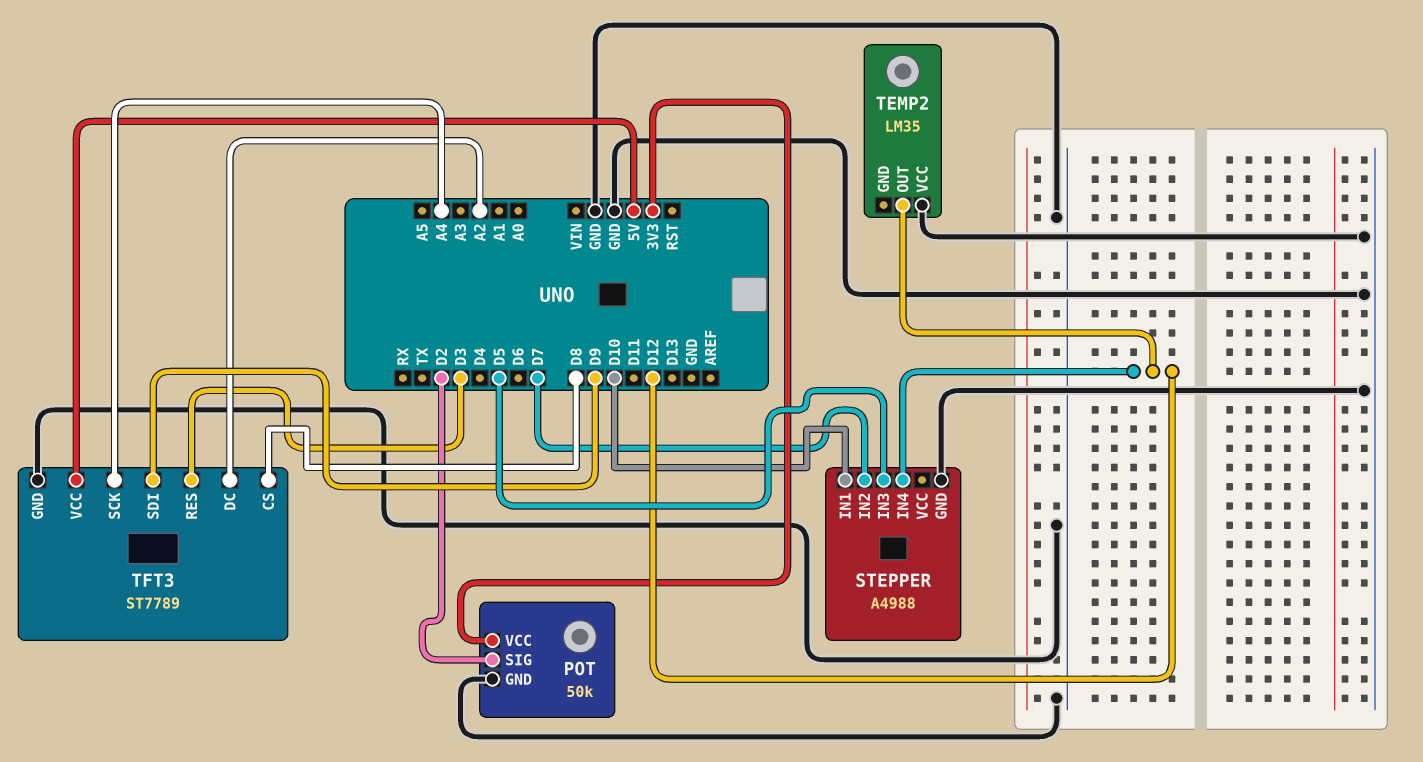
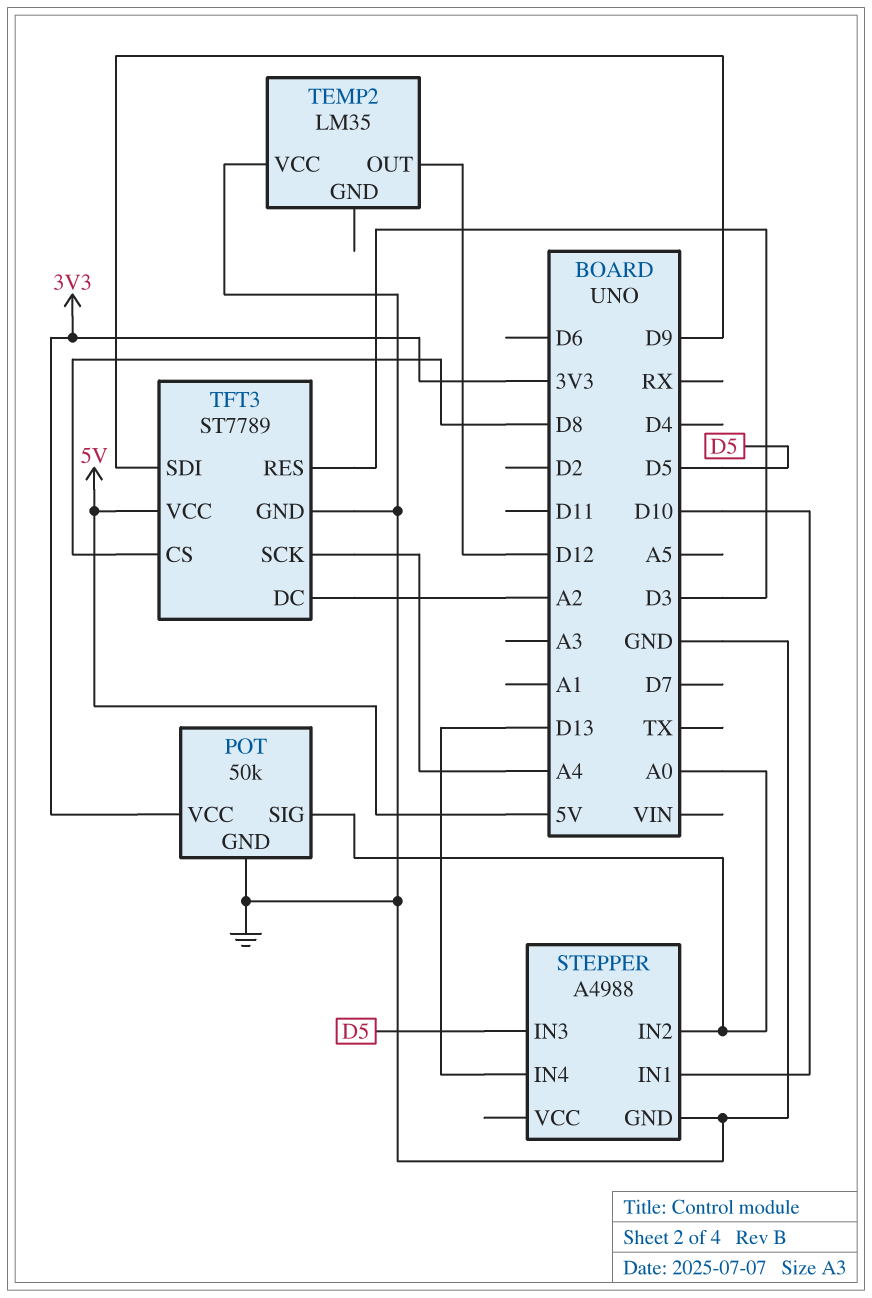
POT pin SIG: D2 -> A0
STEPPER pin IN2: D7 -> A0
STEPPER pin IN4: D12 -> D13

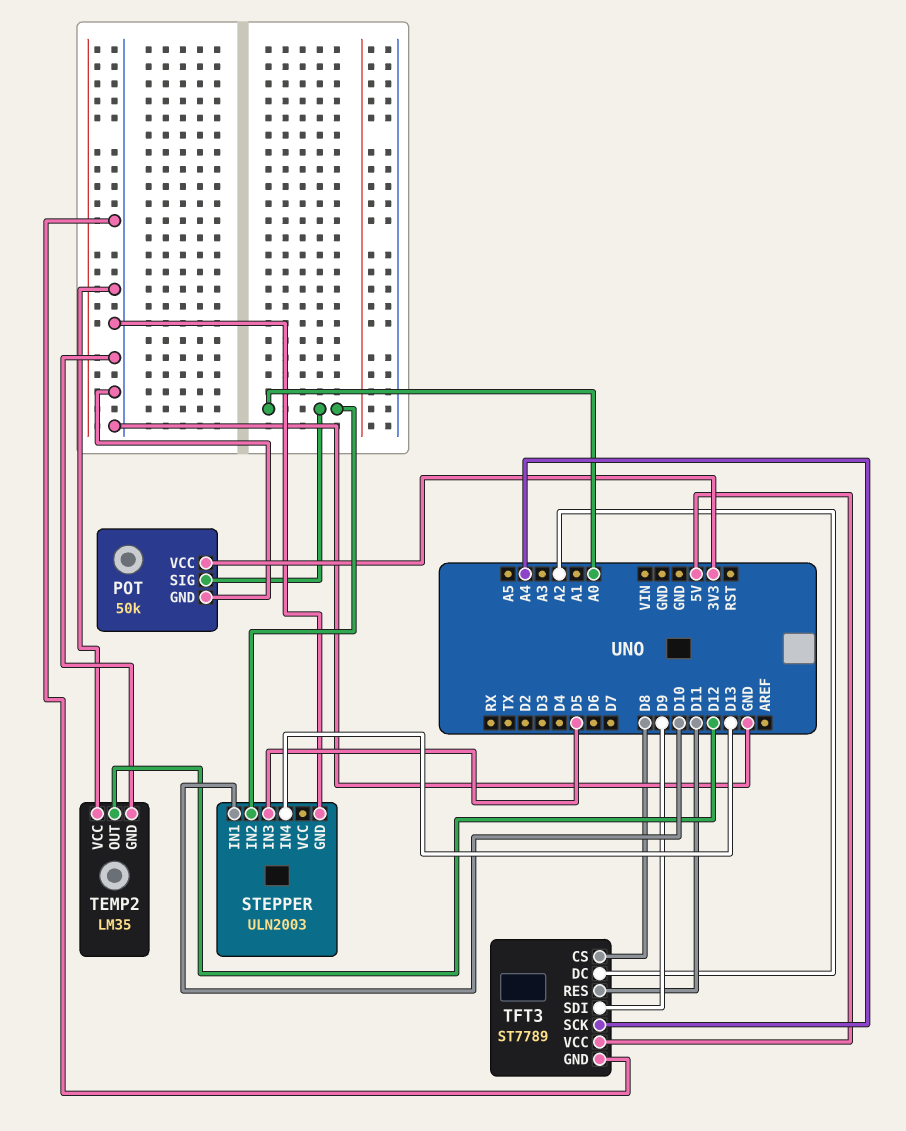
STEPPER: A4988 -> ULN2003
TEMP2 pin GND: none -> GND
TFT3 pin RES: D3 -> D11

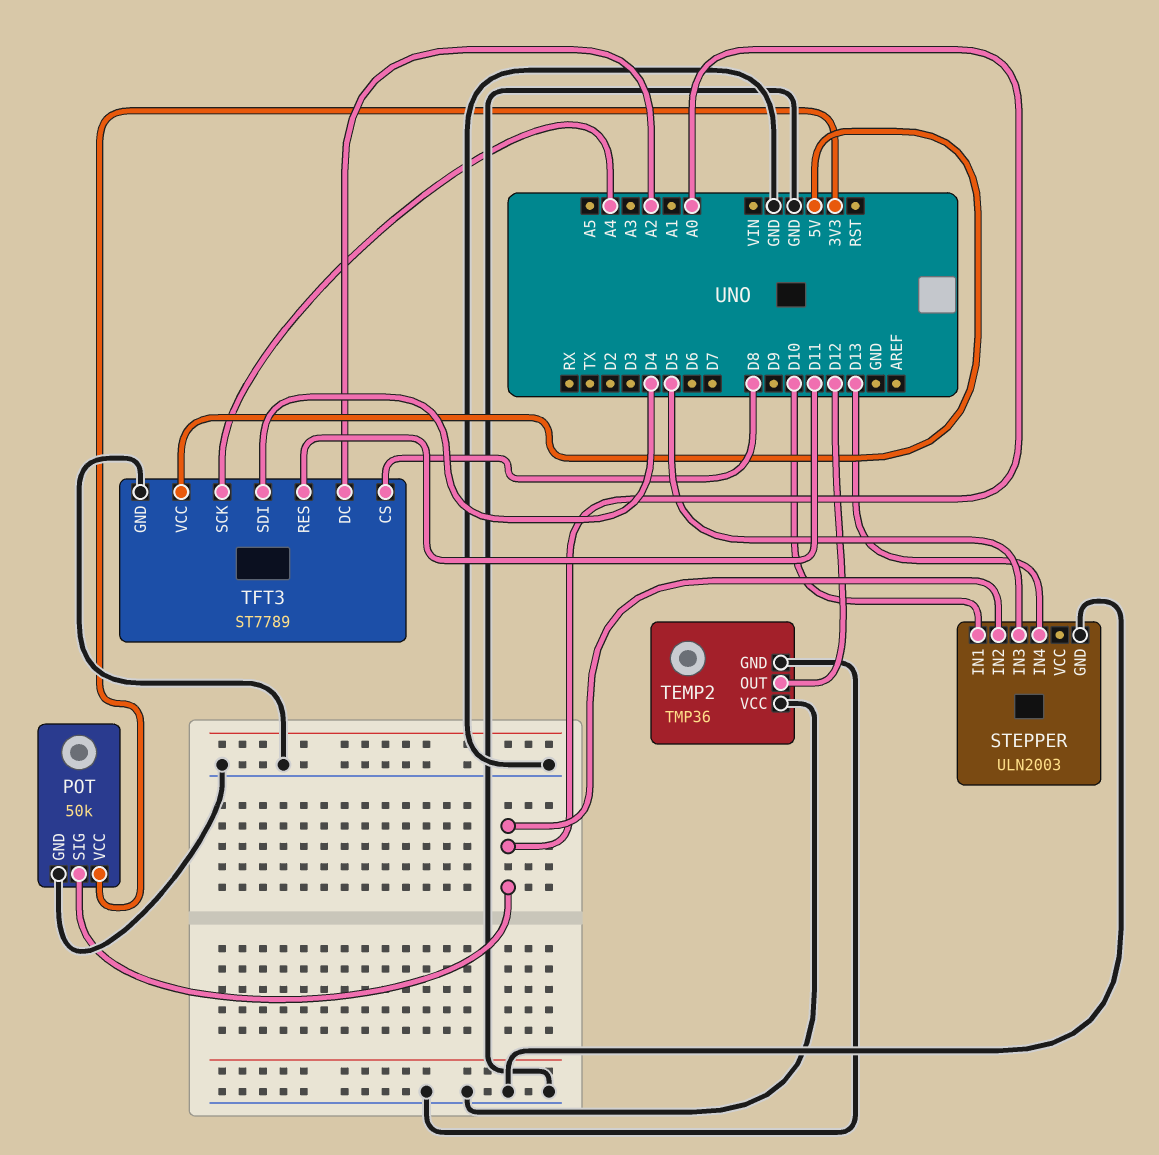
TEMP2: LM35 -> TMP36
TFT3 pin SDI: D9 -> D4

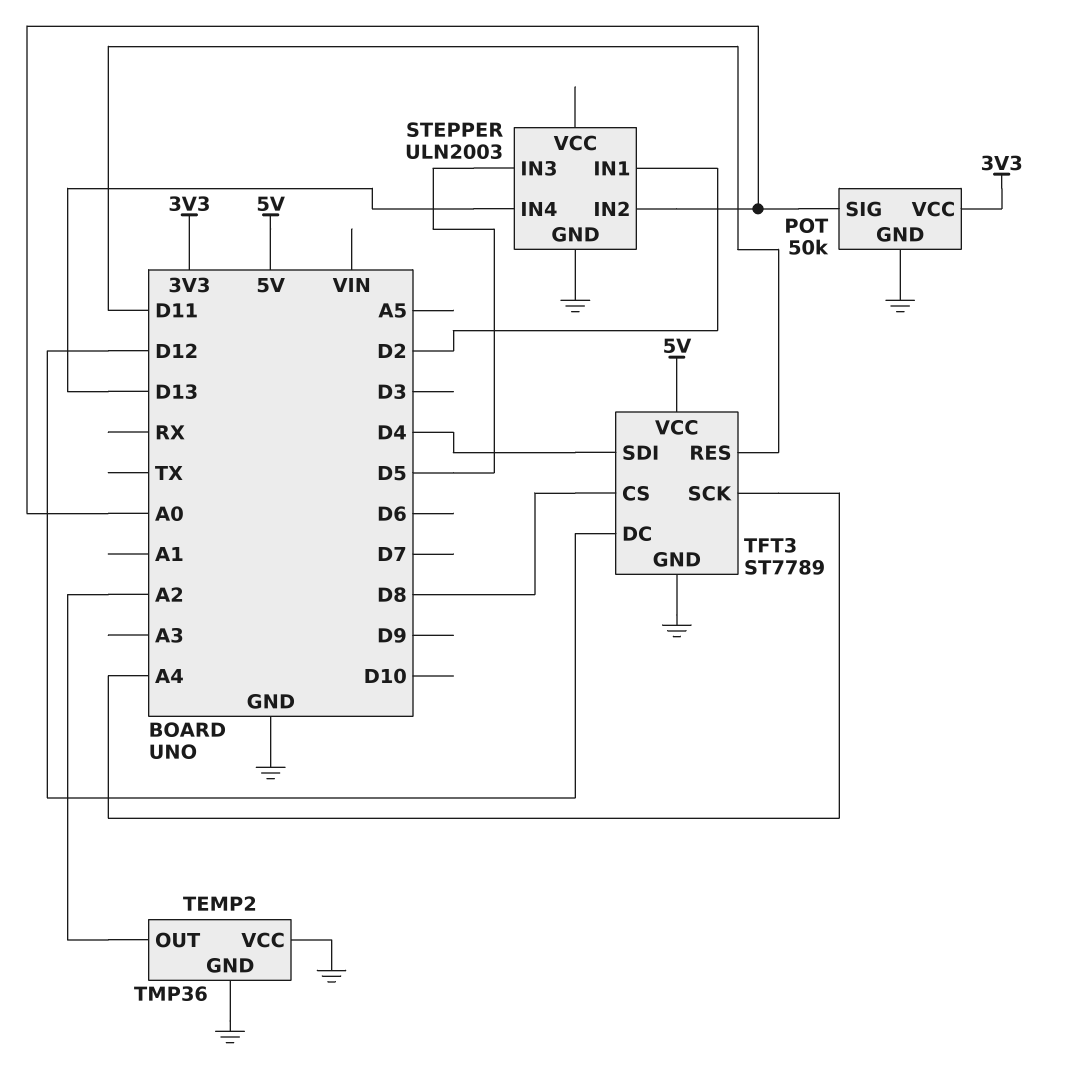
STEPPER pin IN1: D10 -> D2
TEMP2 pin OUT: D12 -> A2
TFT3 pin DC: A2 -> D12

